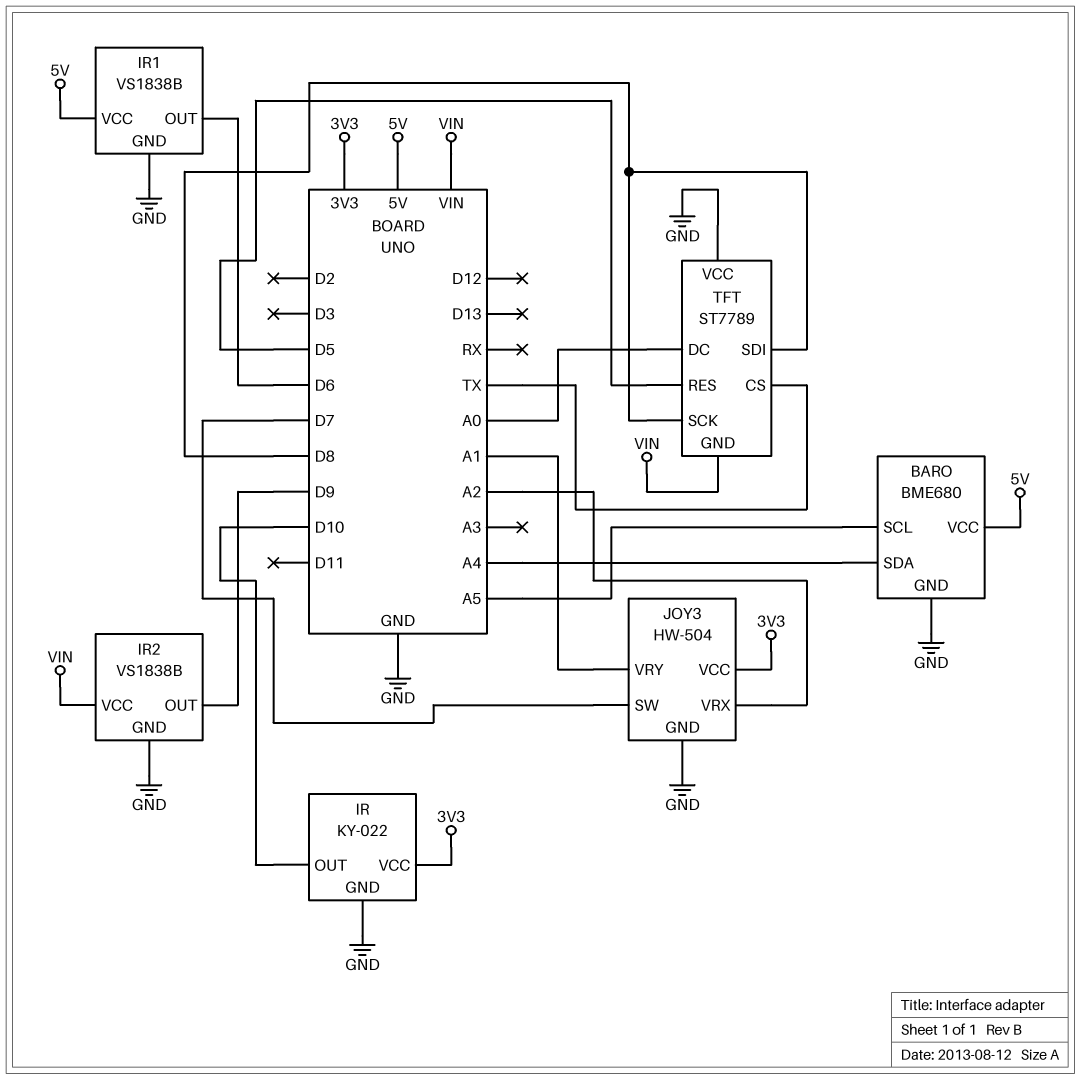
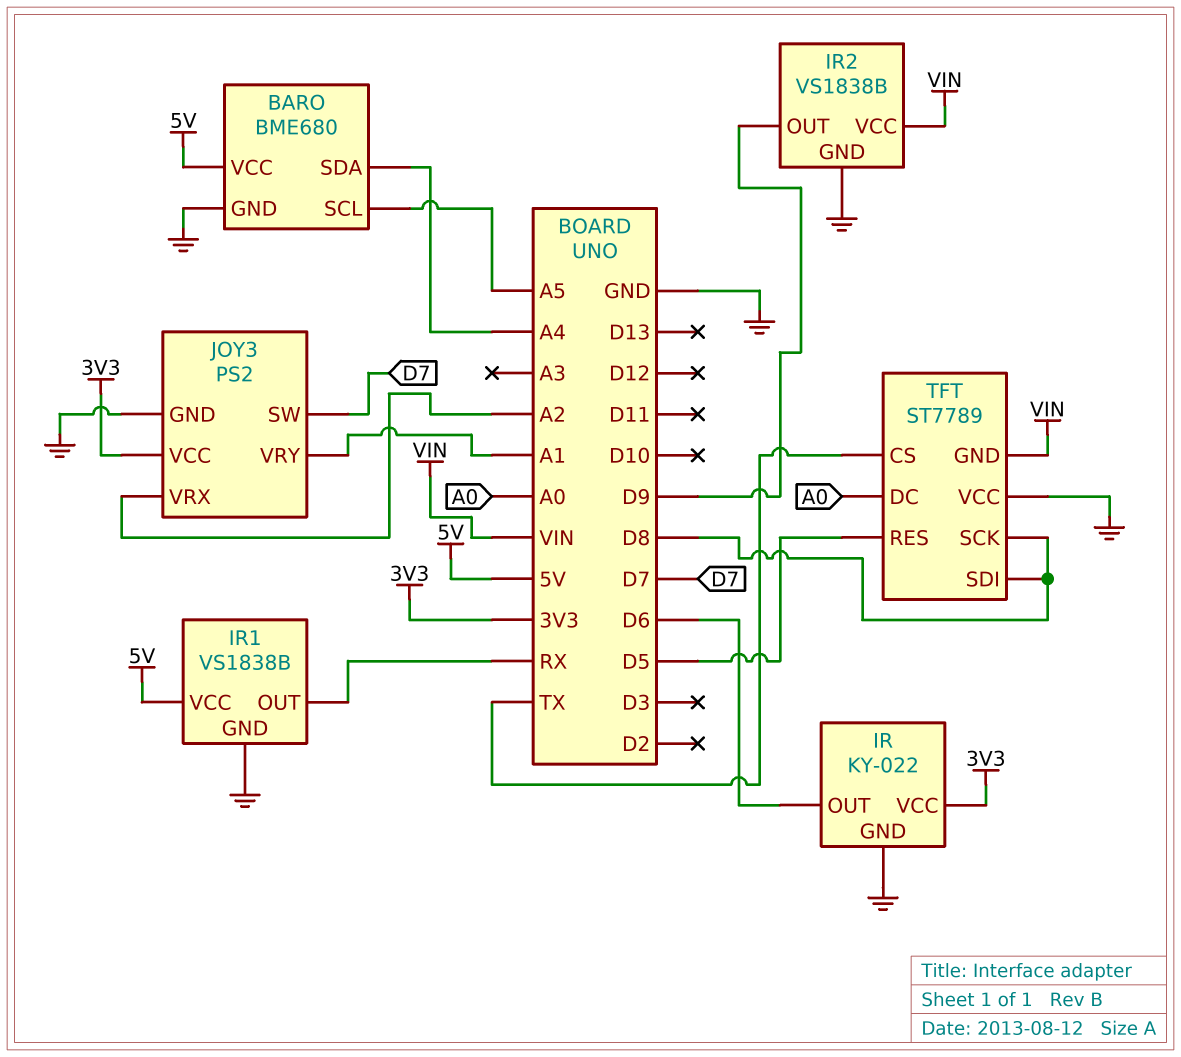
IR pin OUT: D10 -> D6
IR1 pin OUT: D6 -> RX
JOY3: HW-504 -> PS2

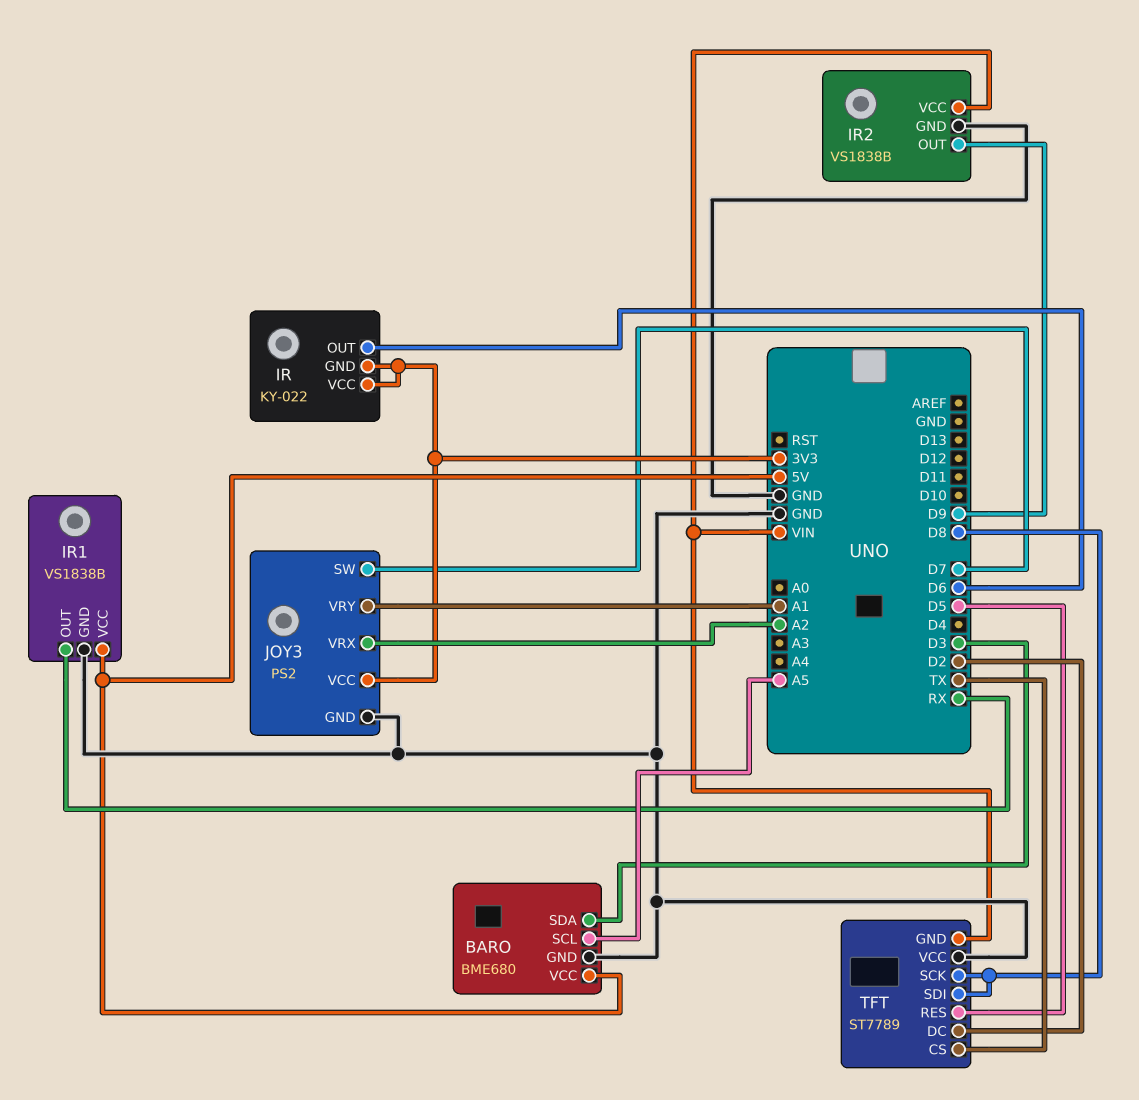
BARO pin SDA: A4 -> D3
IR pin GND: GND -> 3V3
TFT pin DC: A0 -> D2

